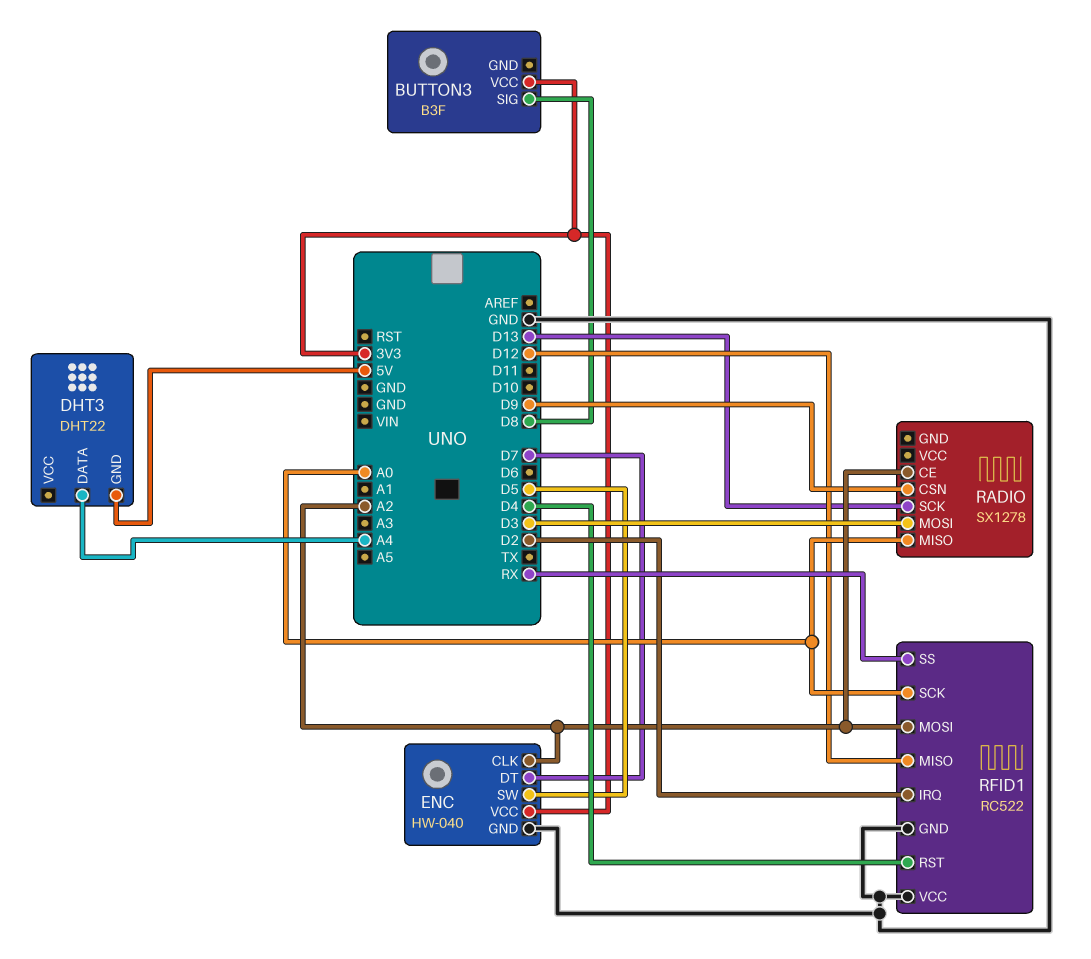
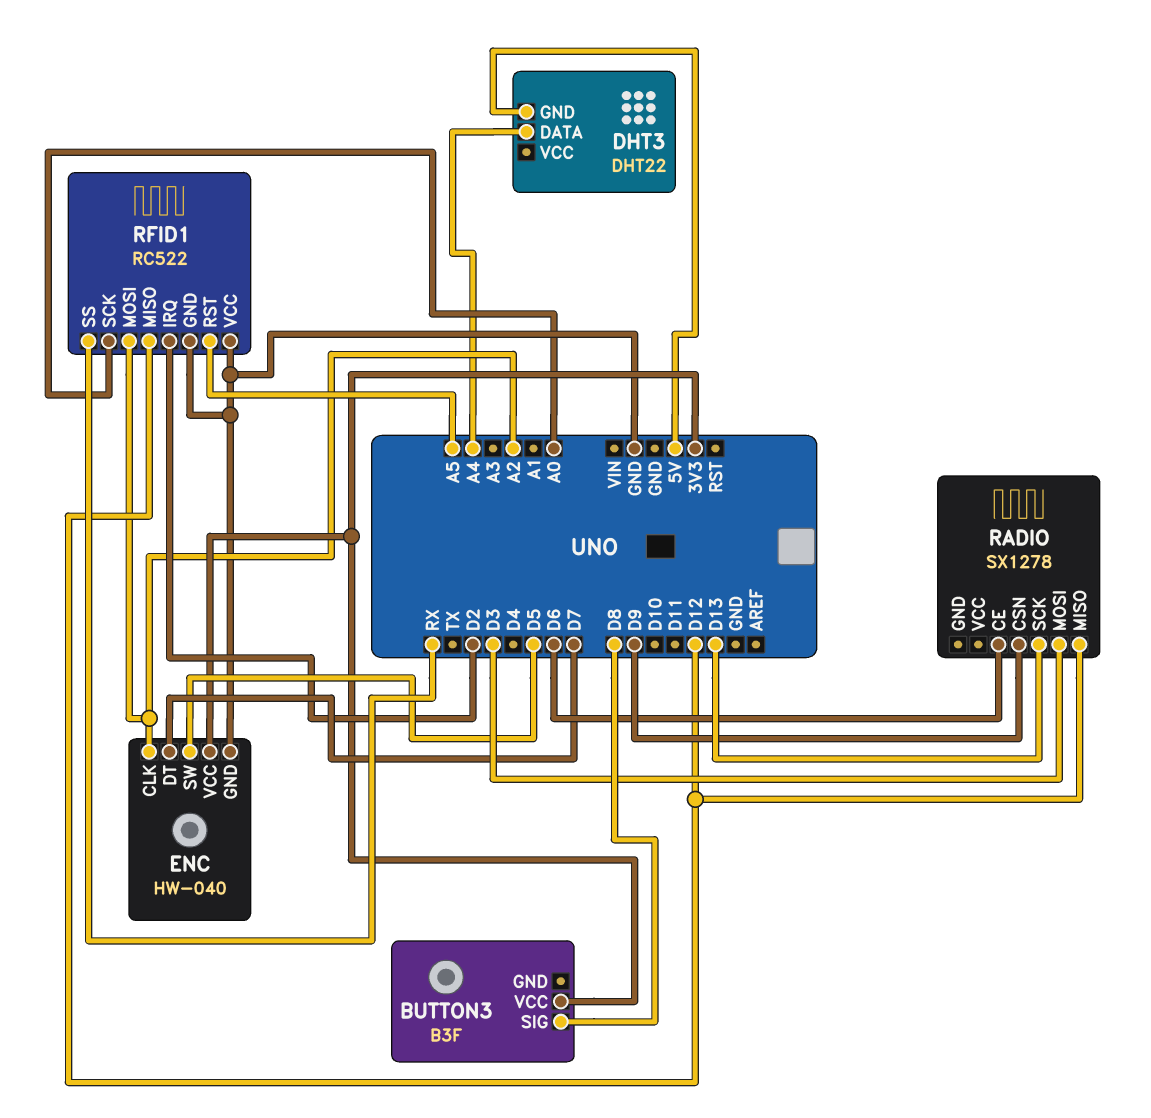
RADIO pin CE: A2 -> D6
RADIO pin MISO: A0 -> D12
RFID1 pin RST: D4 -> A5

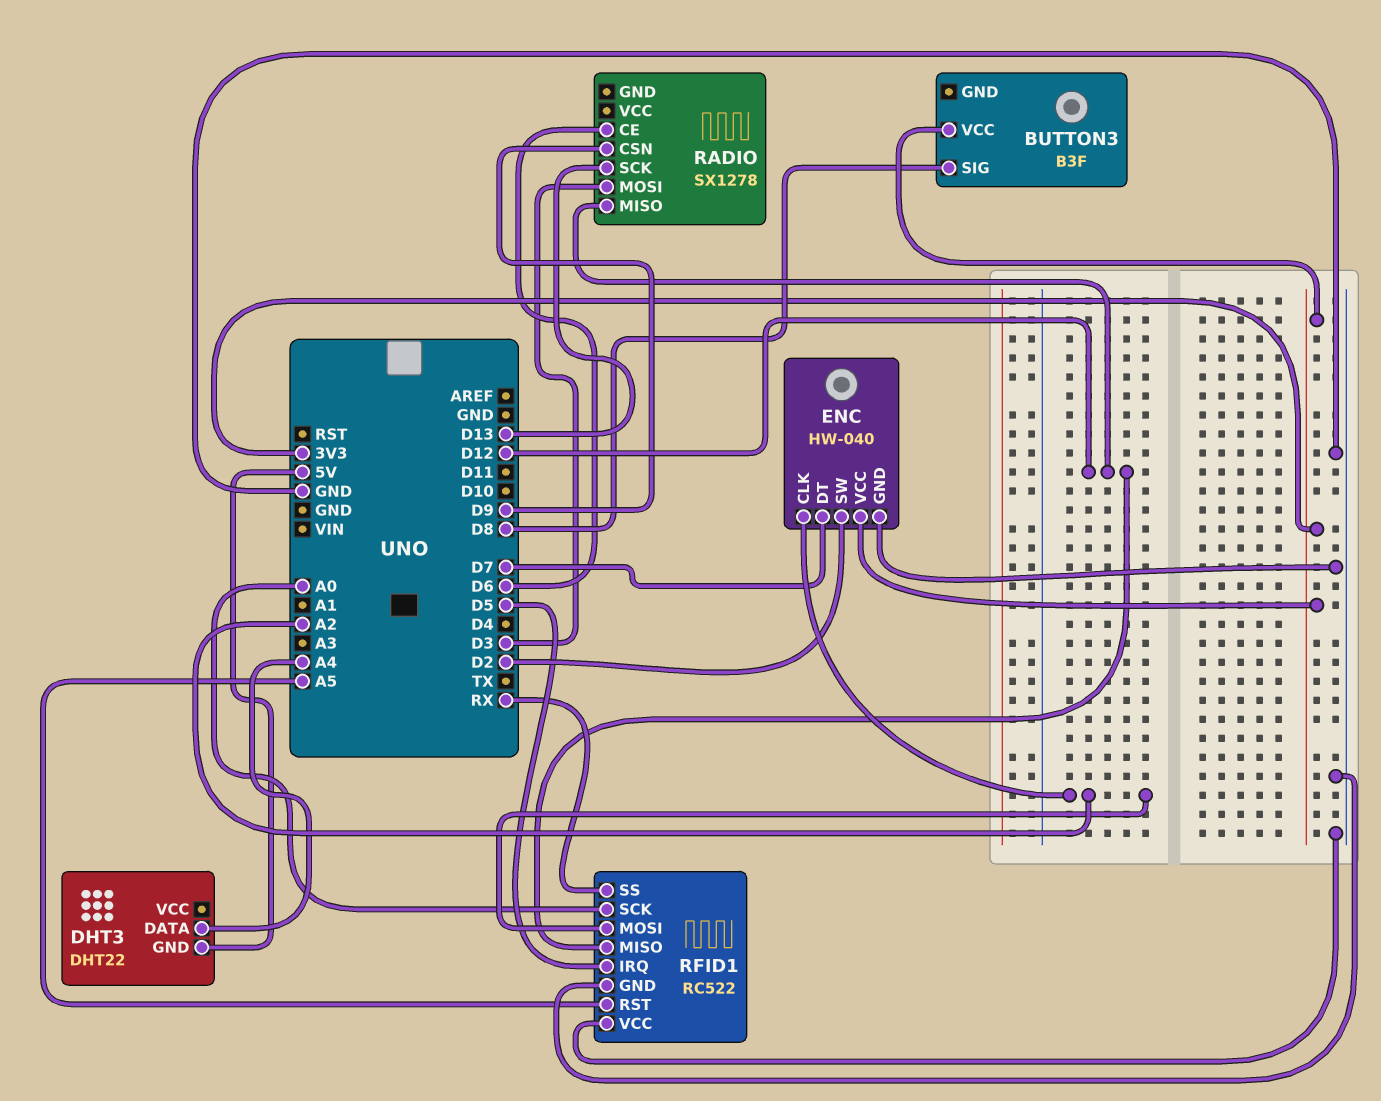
ENC pin SW: D5 -> D2
RFID1 pin IRQ: D2 -> D5

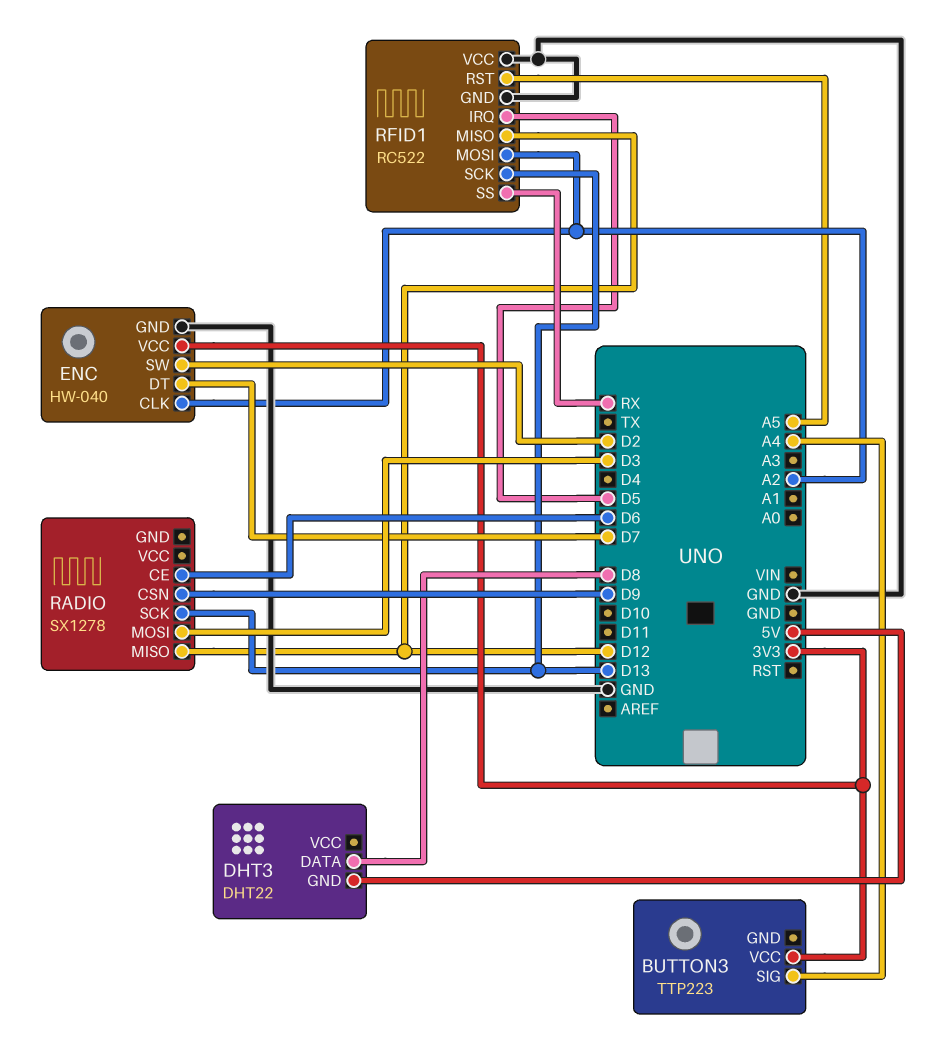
BUTTON3: B3F -> TTP223
BUTTON3 pin SIG: D8 -> A4
DHT3 pin DATA: A4 -> D8
RFID1 pin SCK: A0 -> D13

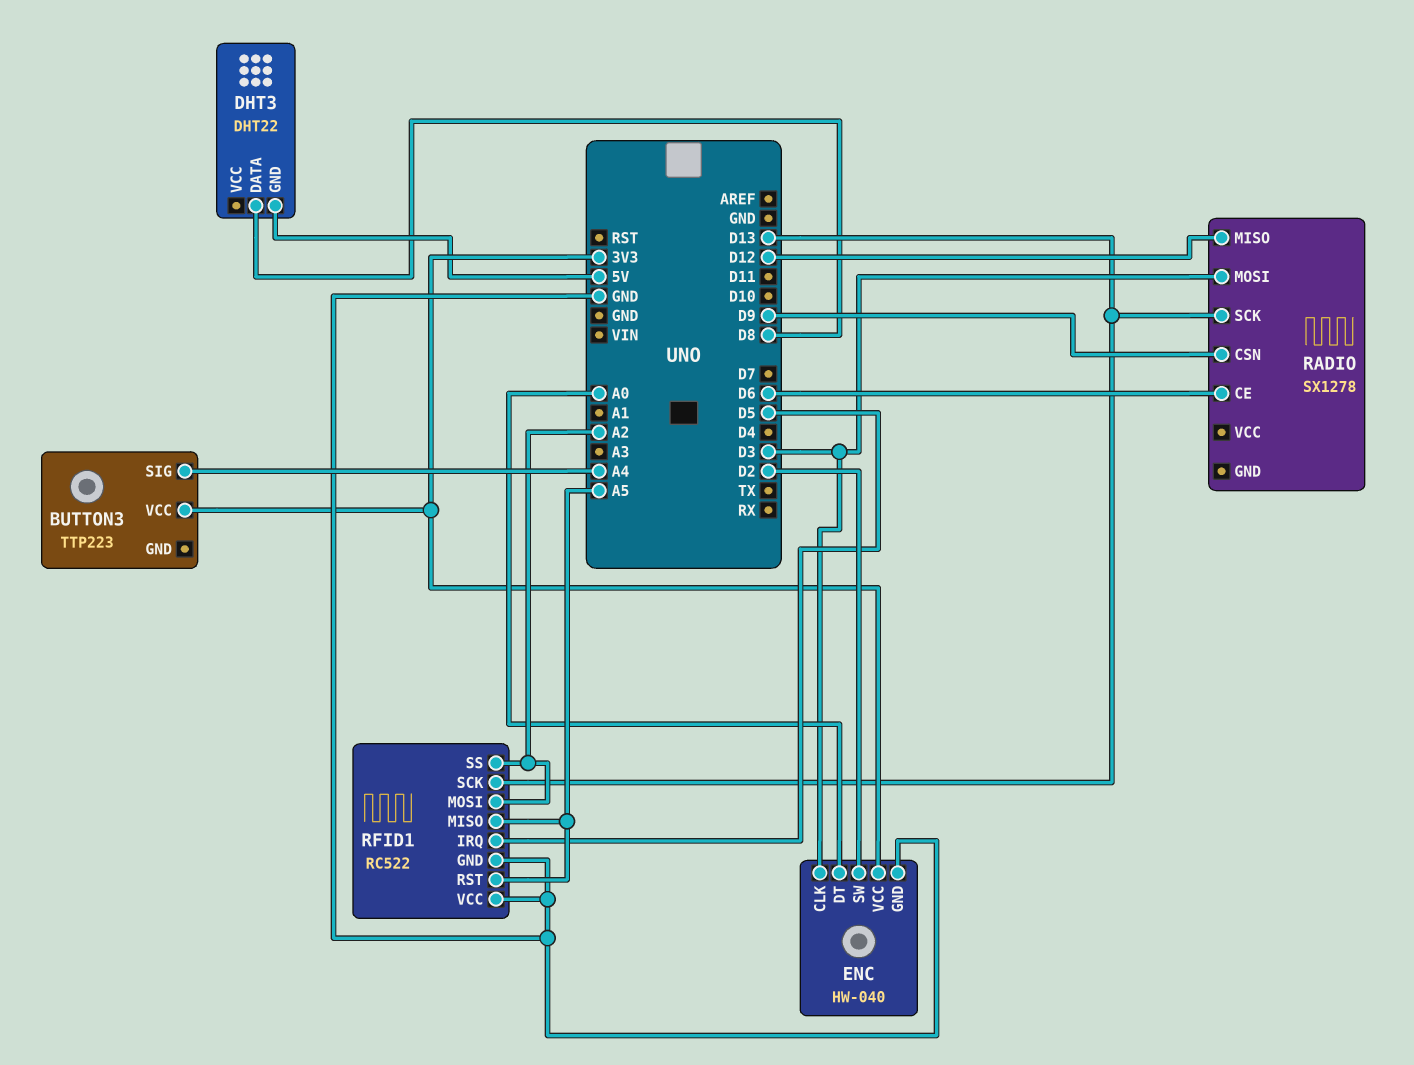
ENC pin CLK: A2 -> D3
ENC pin DT: D7 -> A0
RFID1 pin MISO: D12 -> A5
RFID1 pin SS: RX -> A2

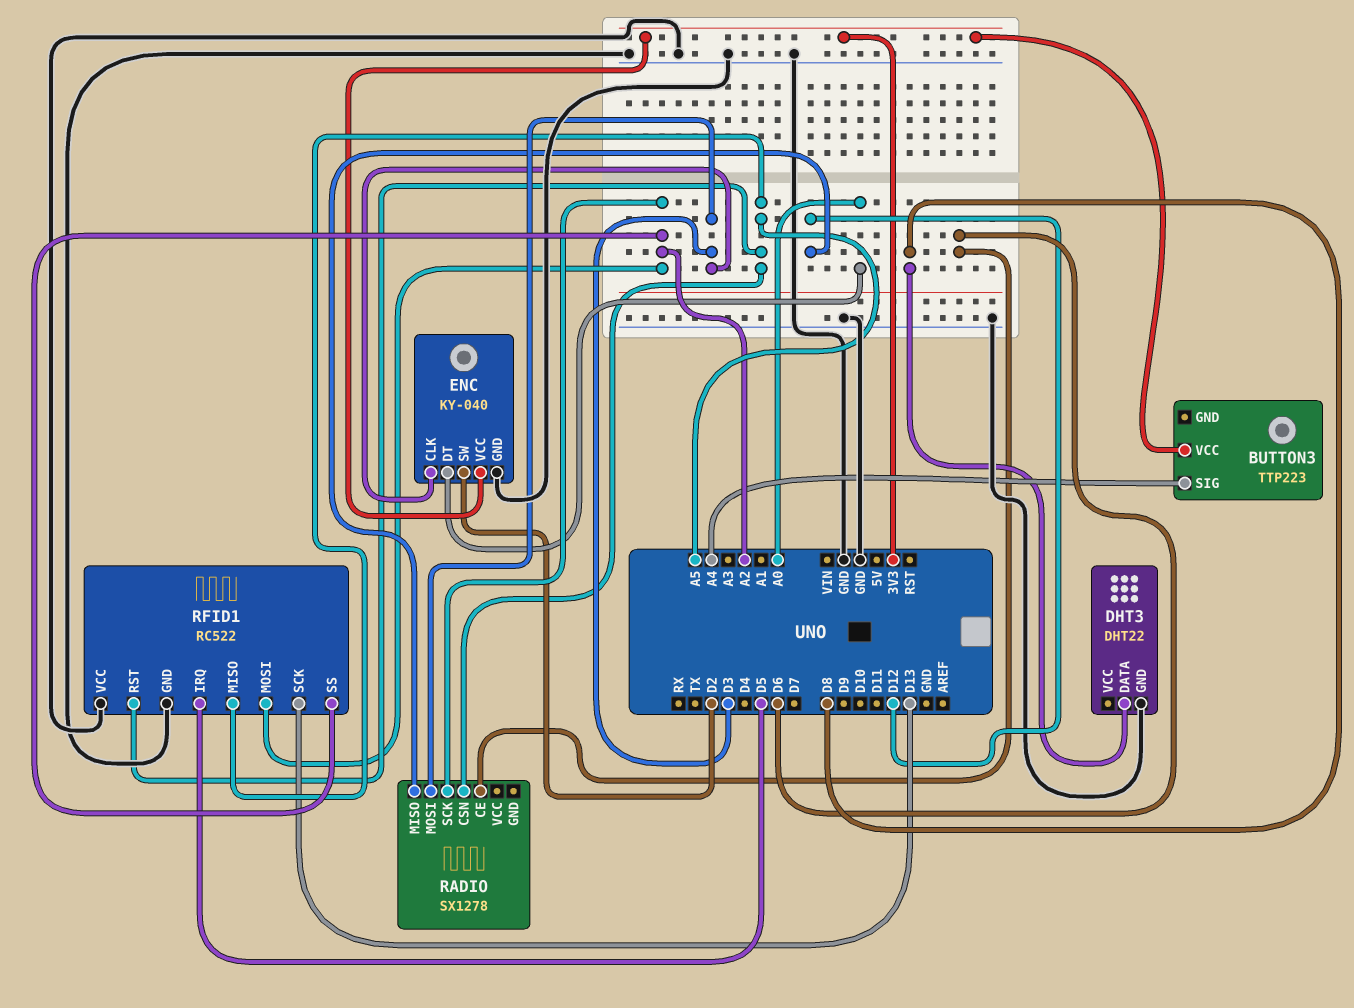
DHT3 pin GND: 5V -> GND
ENC: HW-040 -> KY-040
RADIO pin CSN: D9 -> A5
RADIO pin SCK: D13 -> A2

